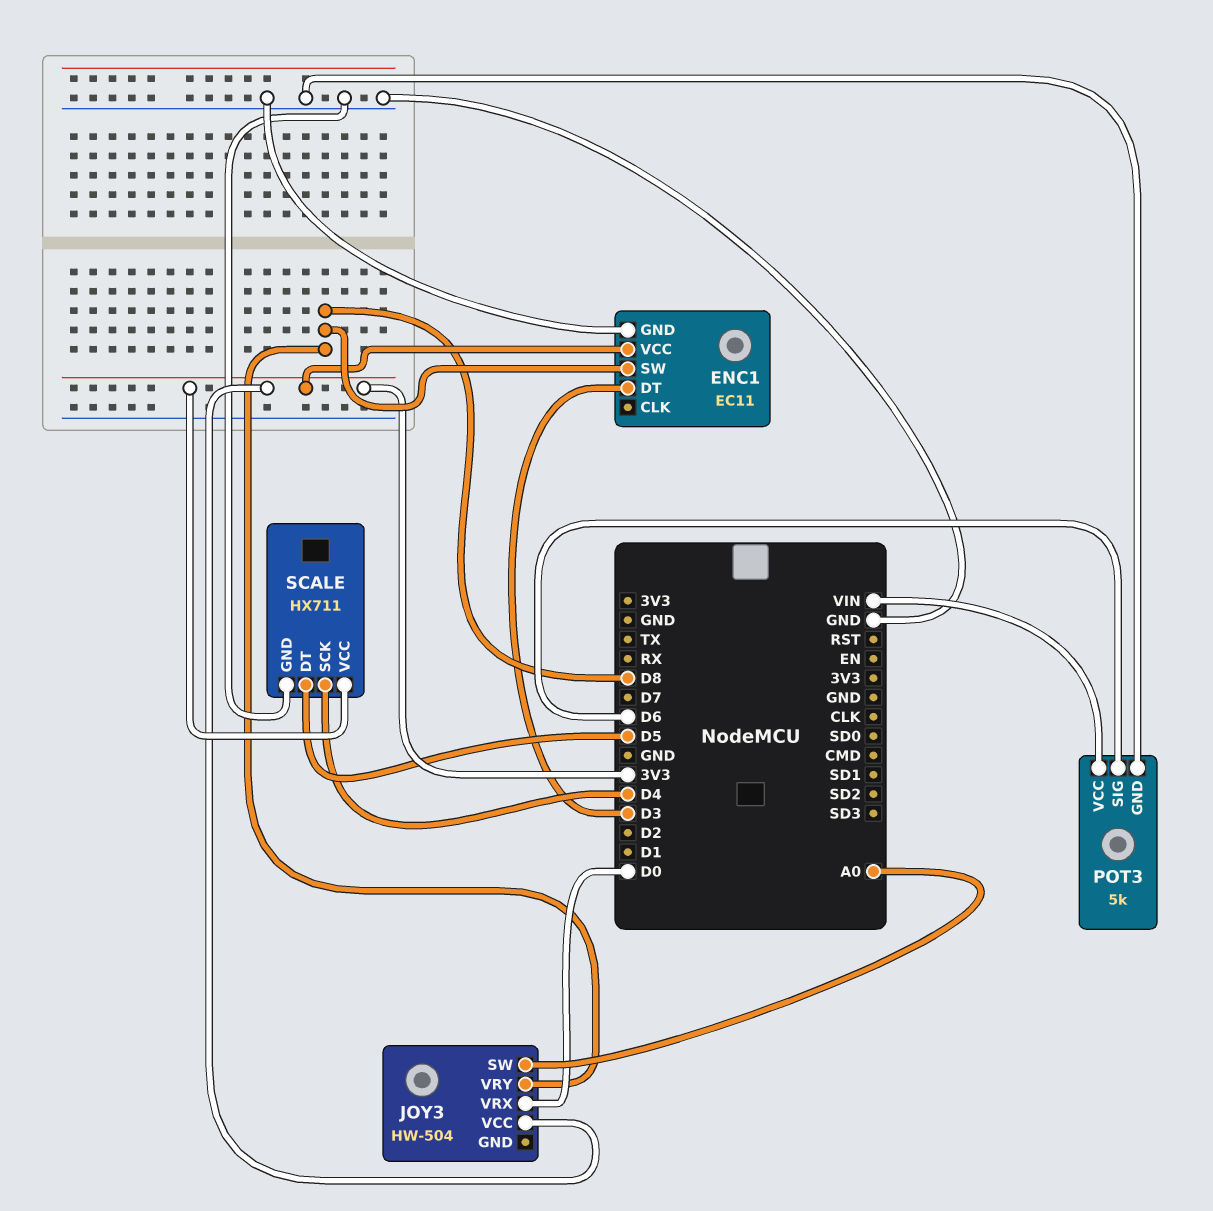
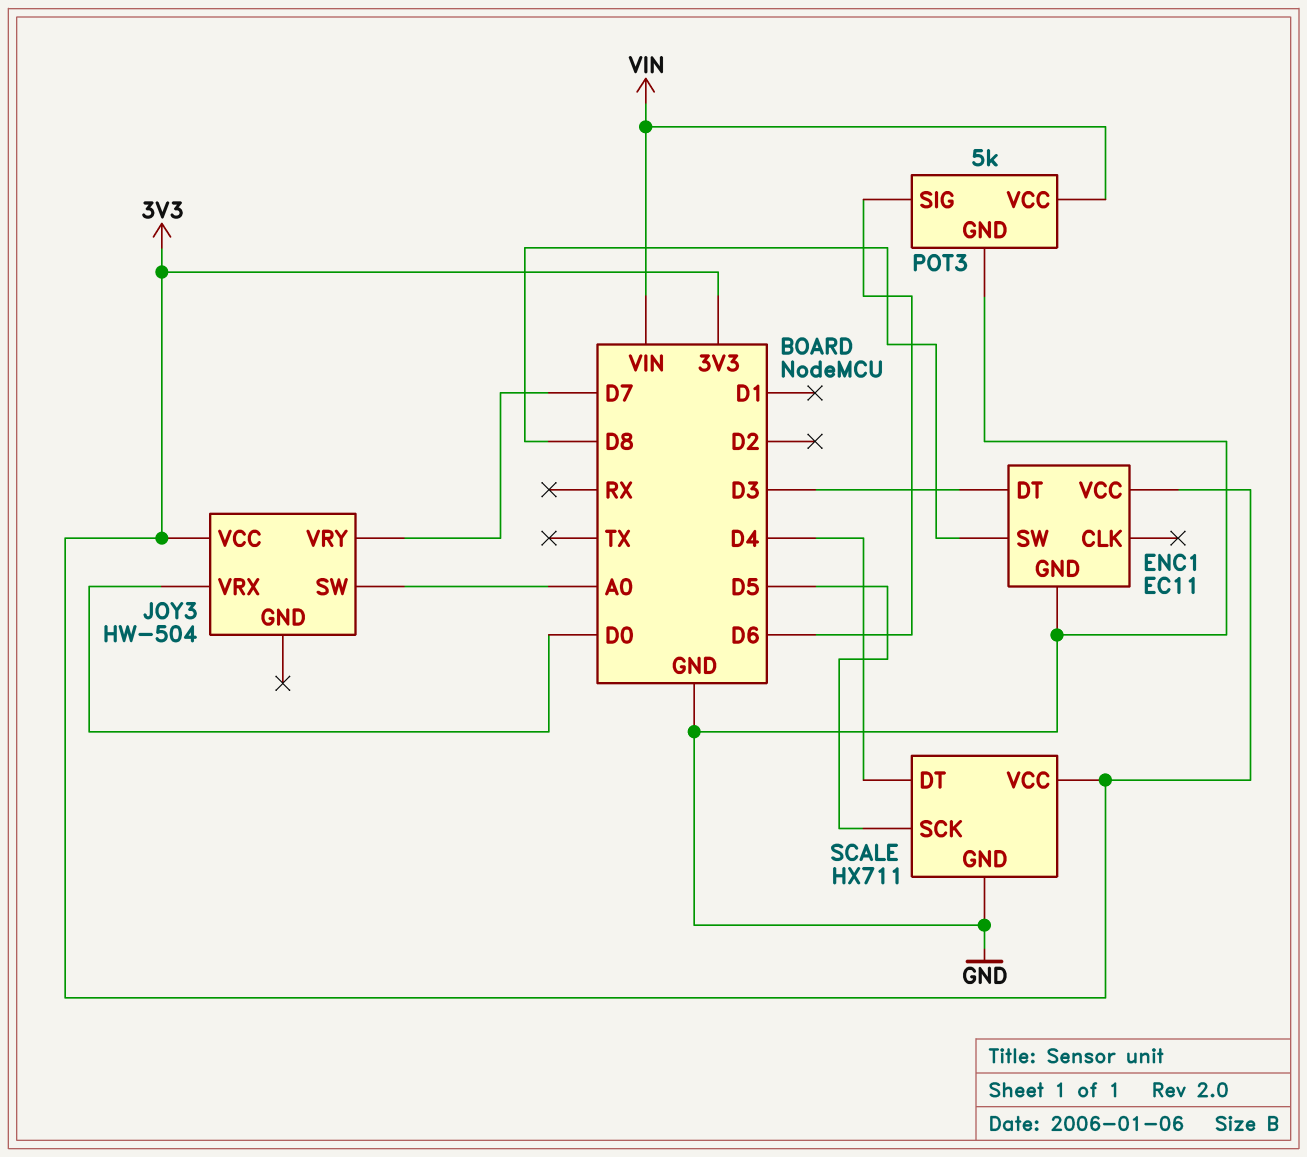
JOY3 pin VRY: D8 -> D7
SCALE pin DT: D5 -> D4
SCALE pin SCK: D4 -> D5

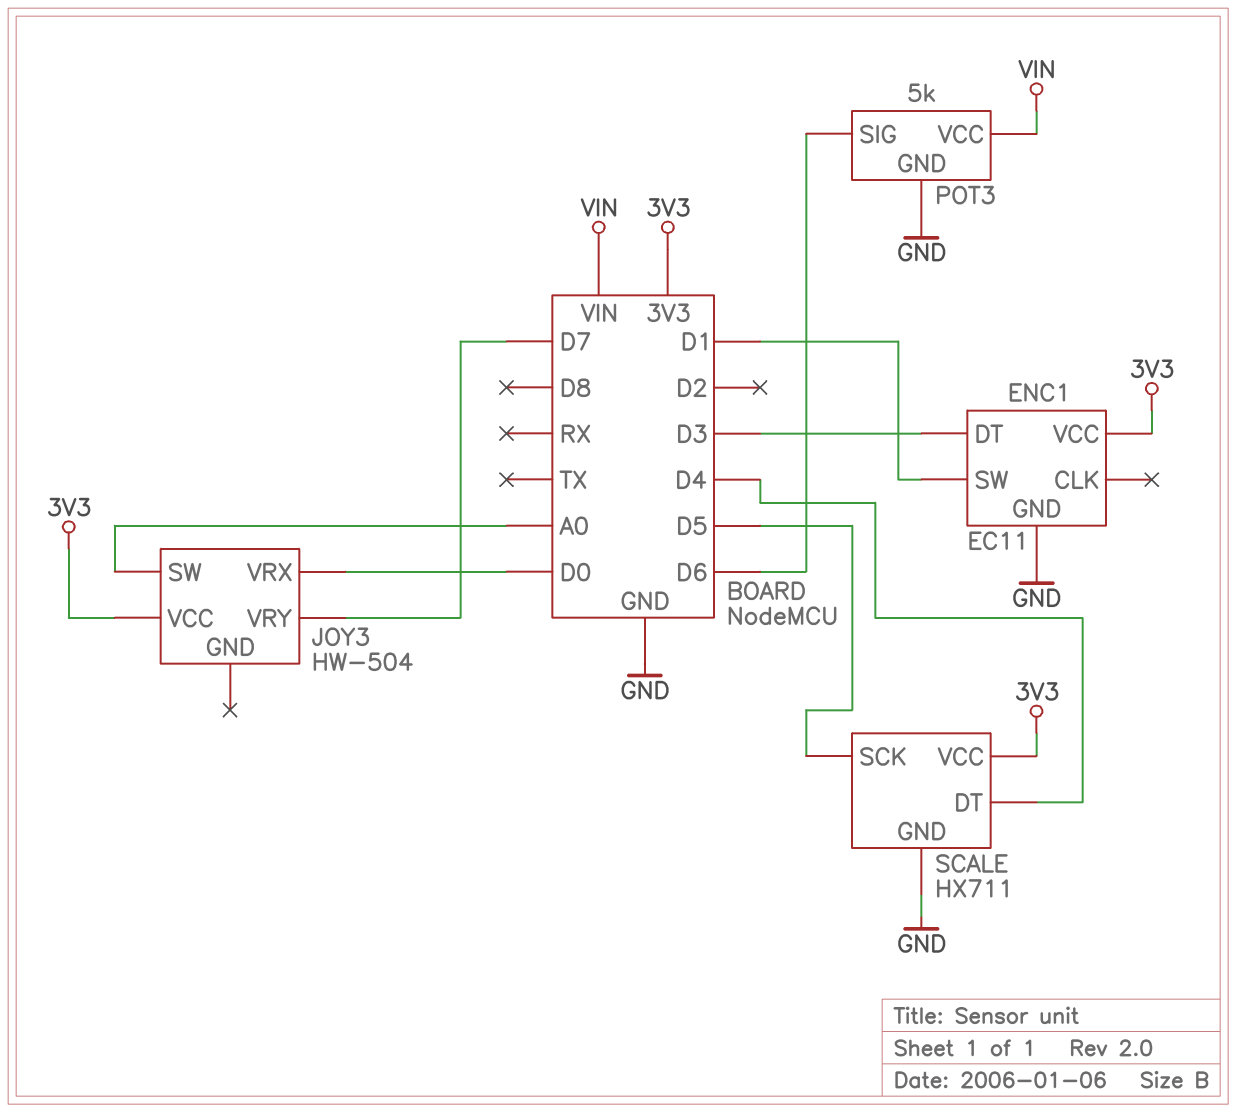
ENC1 pin SW: D8 -> D1

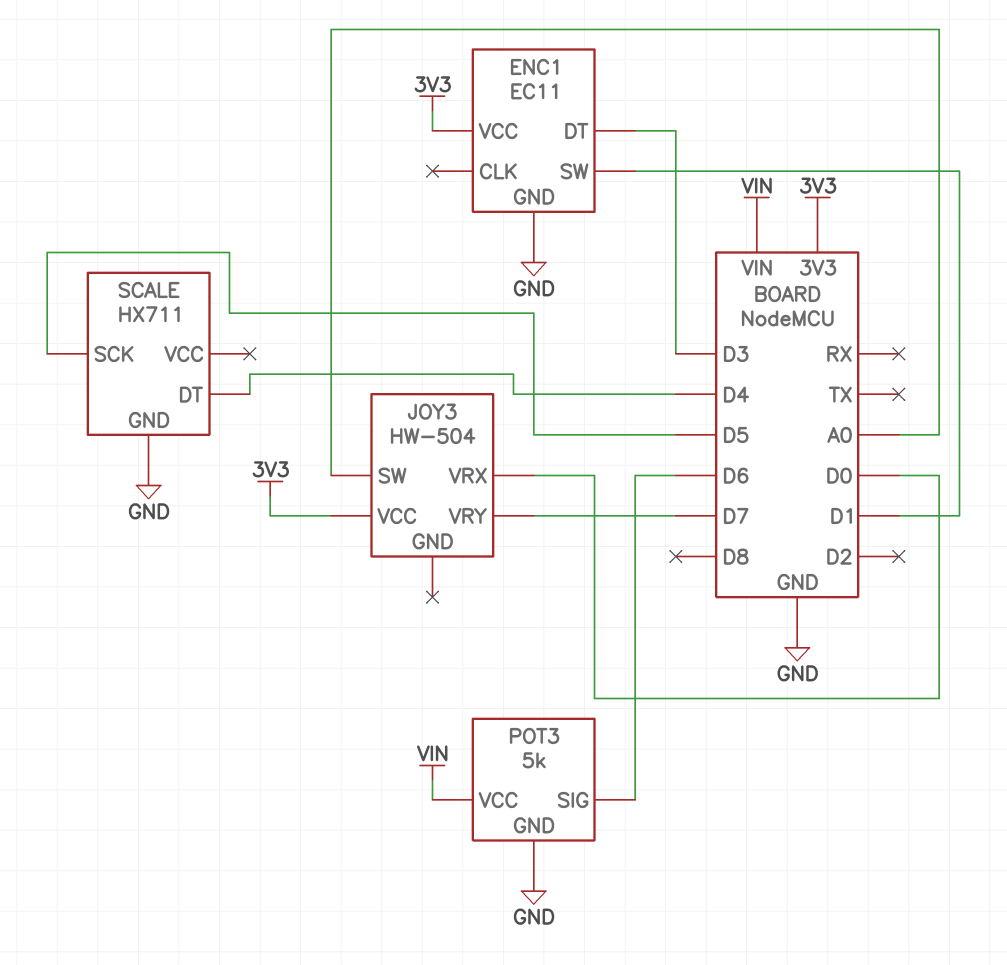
SCALE pin VCC: 3V3 -> none

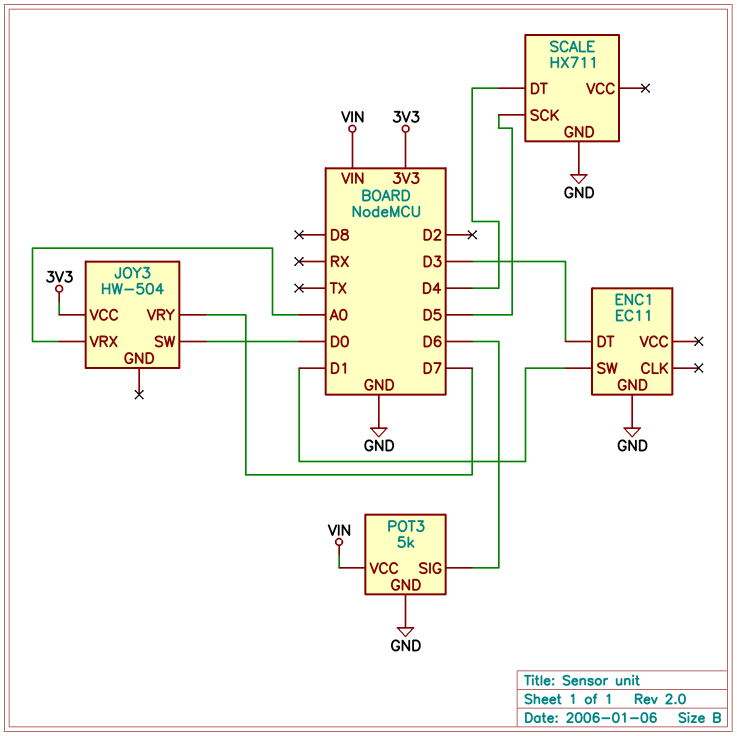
ENC1 pin VCC: 3V3 -> none
JOY3 pin SW: A0 -> D0
JOY3 pin VRX: D0 -> A0

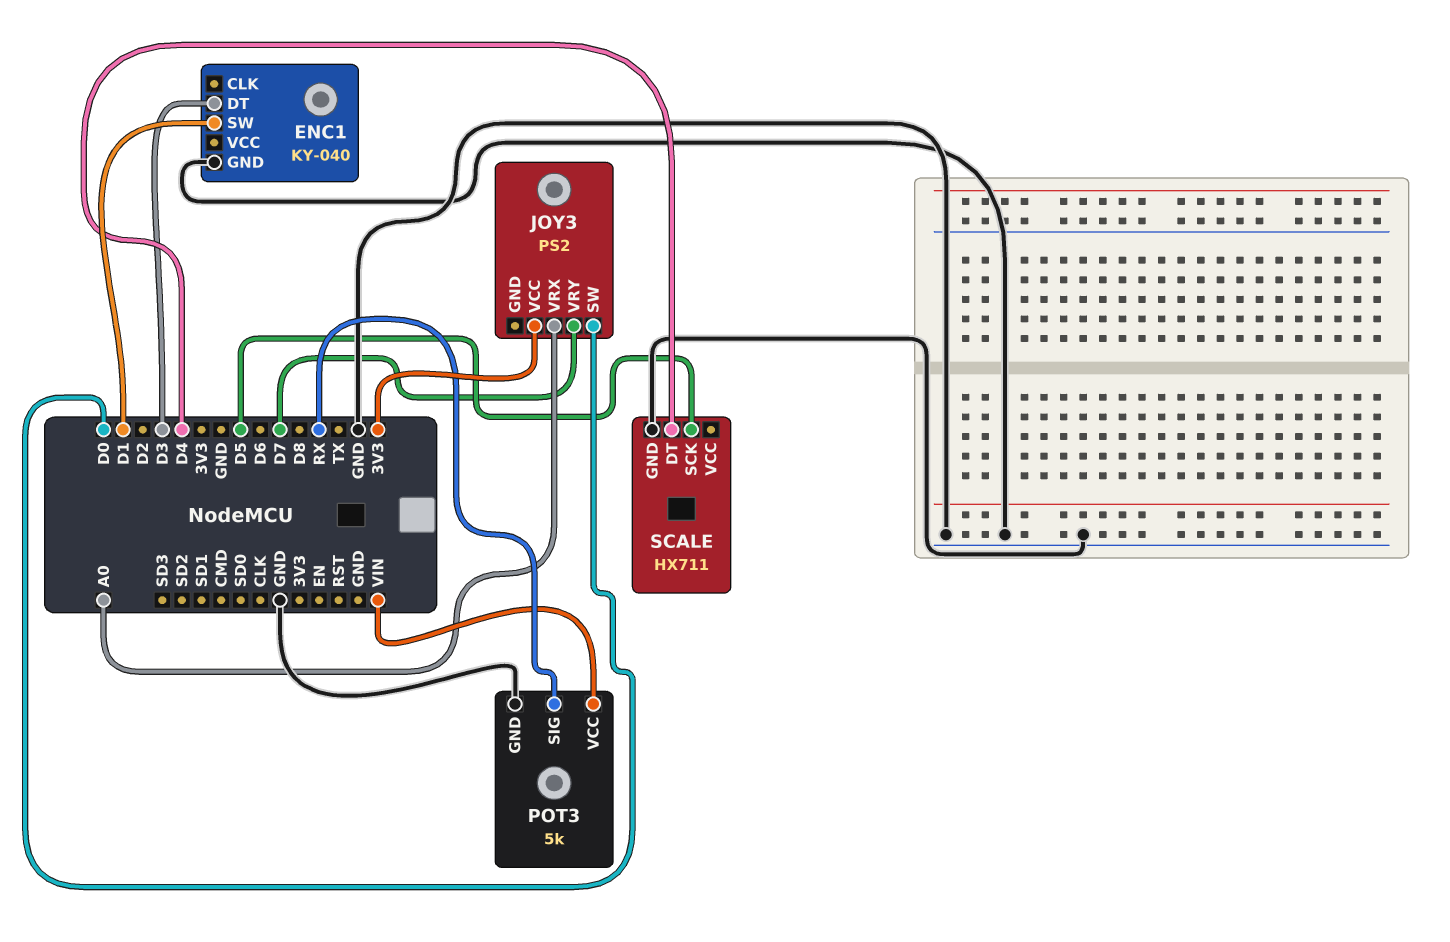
ENC1: EC11 -> KY-040
JOY3: HW-504 -> PS2
POT3 pin SIG: D6 -> RX

